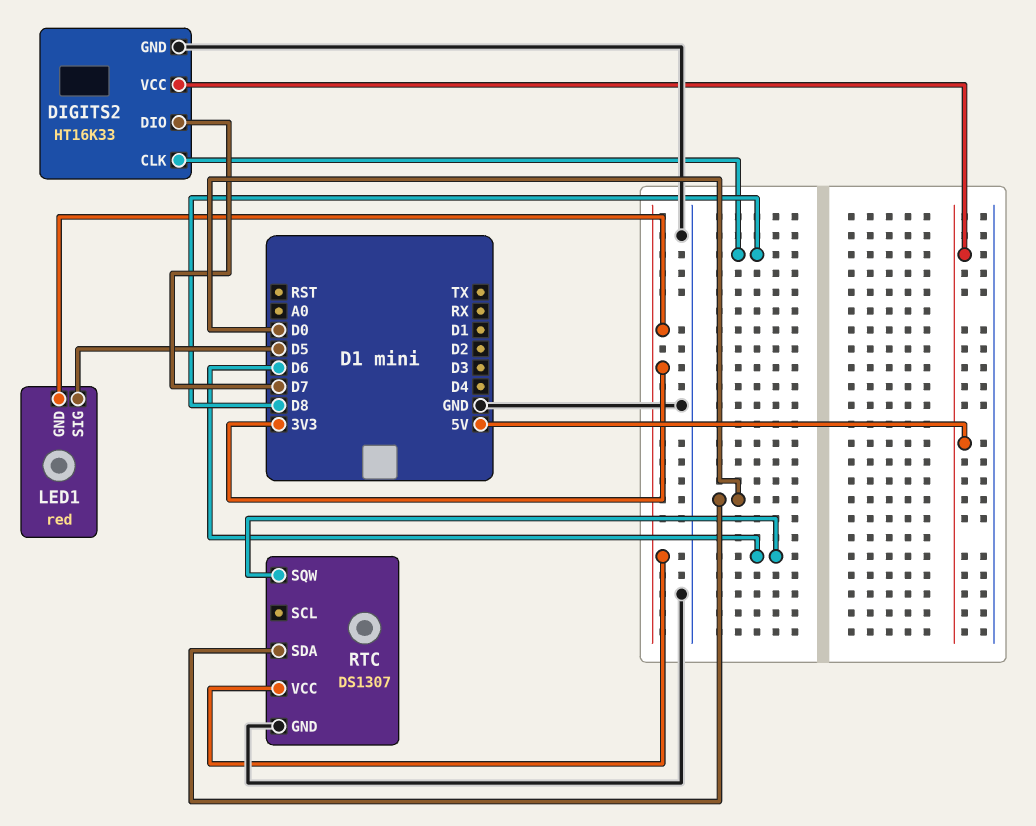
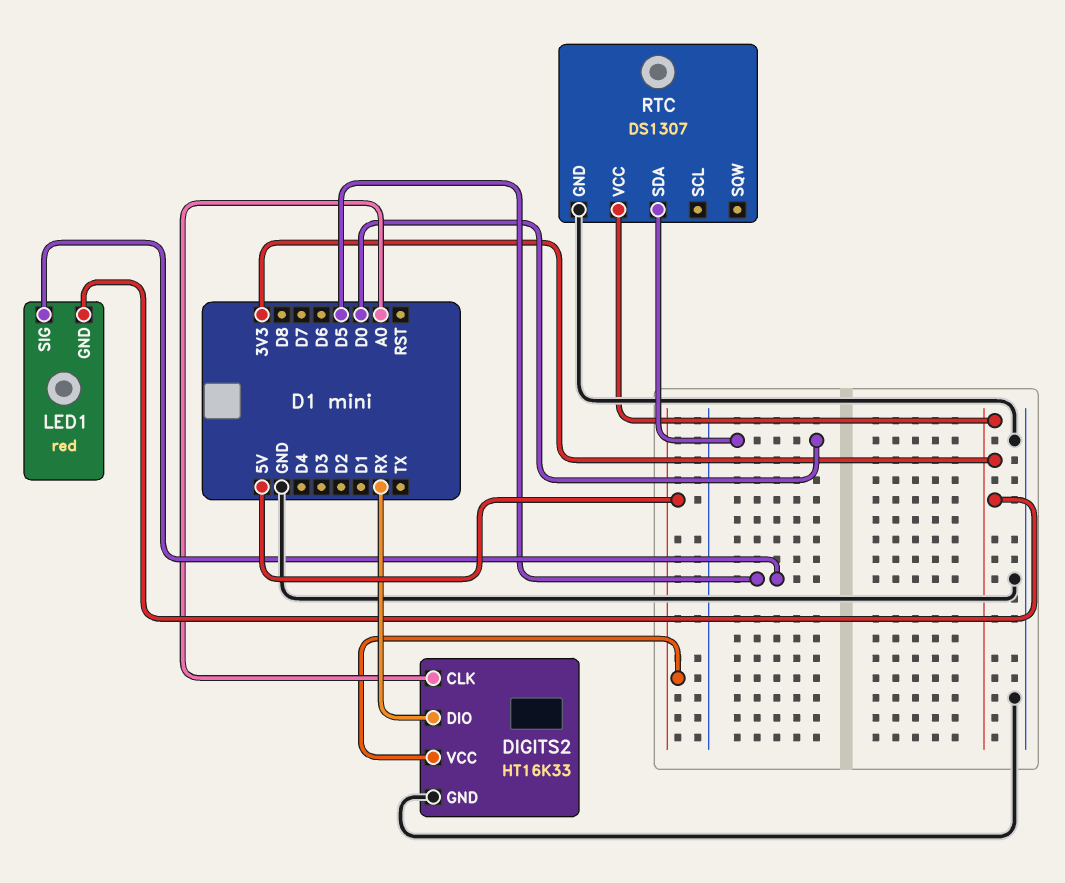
DIGITS2 pin CLK: D8 -> A0
DIGITS2 pin DIO: D7 -> RX
RTC pin SQW: D6 -> none

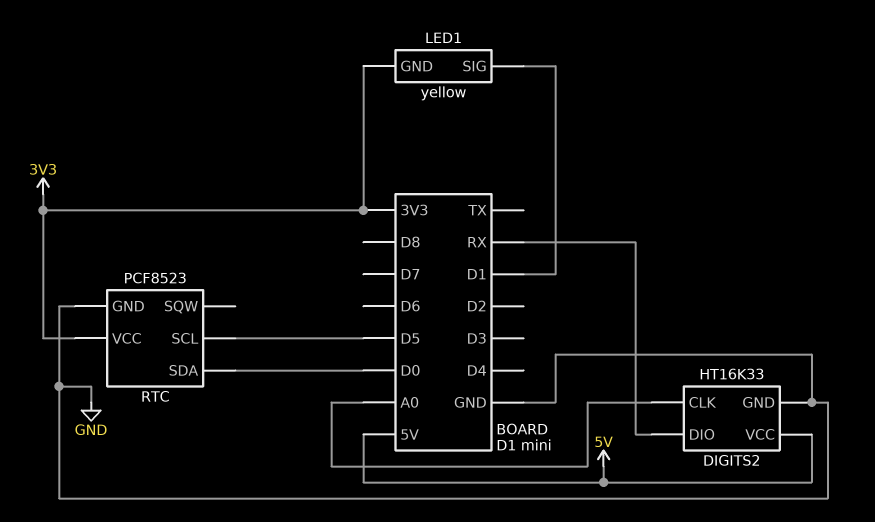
LED1: red -> yellow
LED1 pin SIG: D5 -> D1
RTC: DS1307 -> PCF8523
RTC pin SCL: none -> D5

